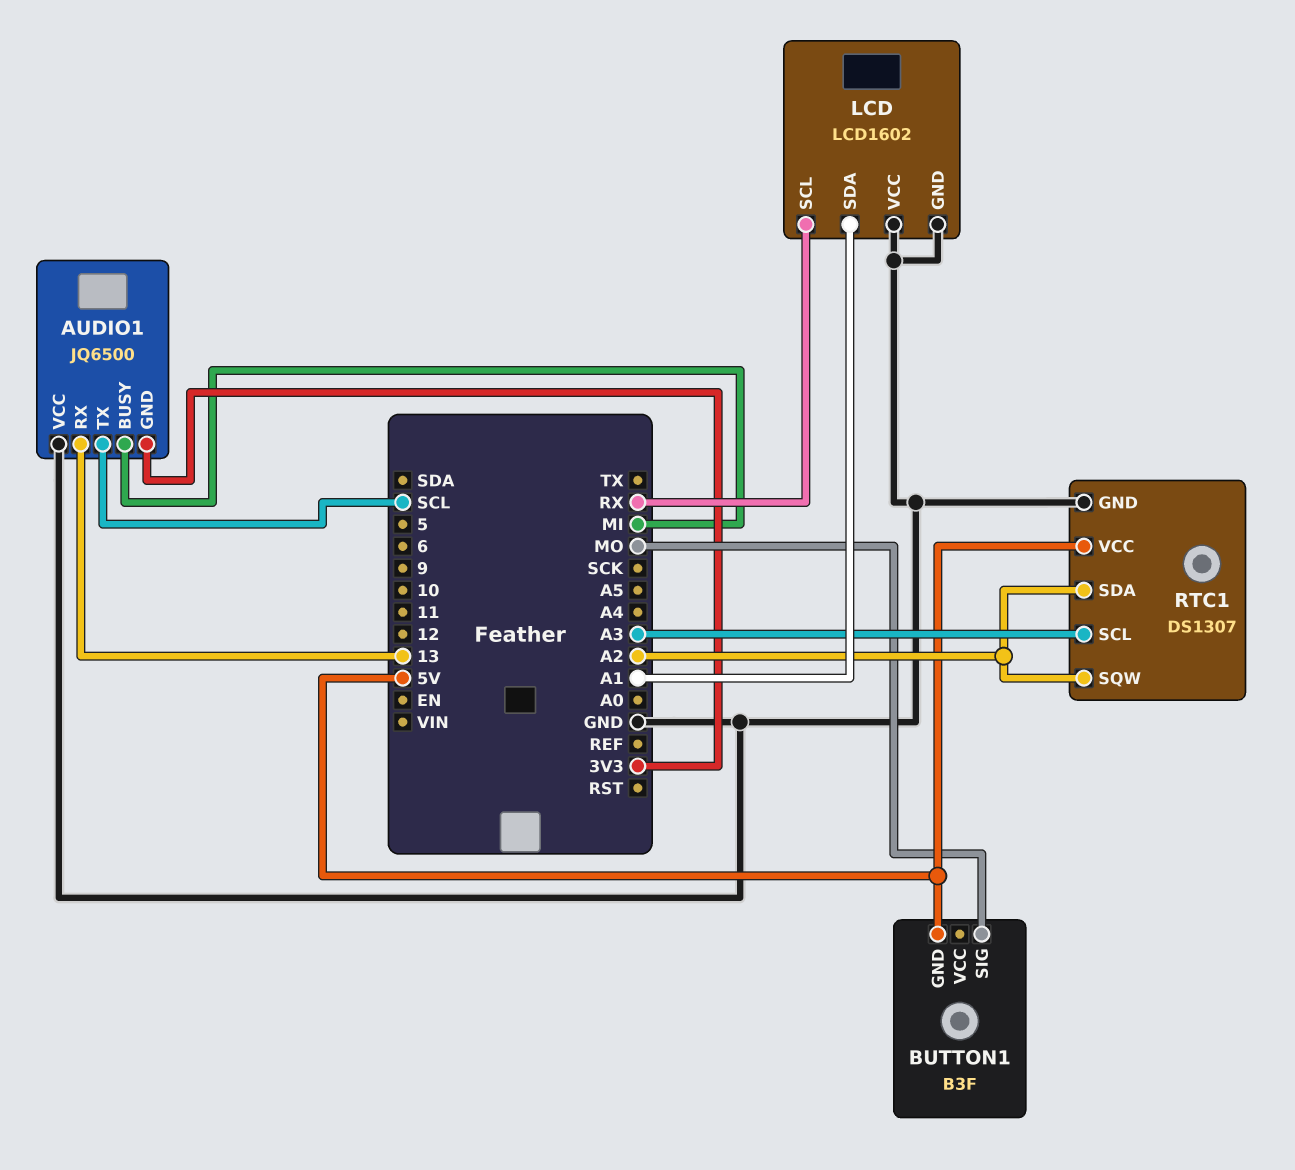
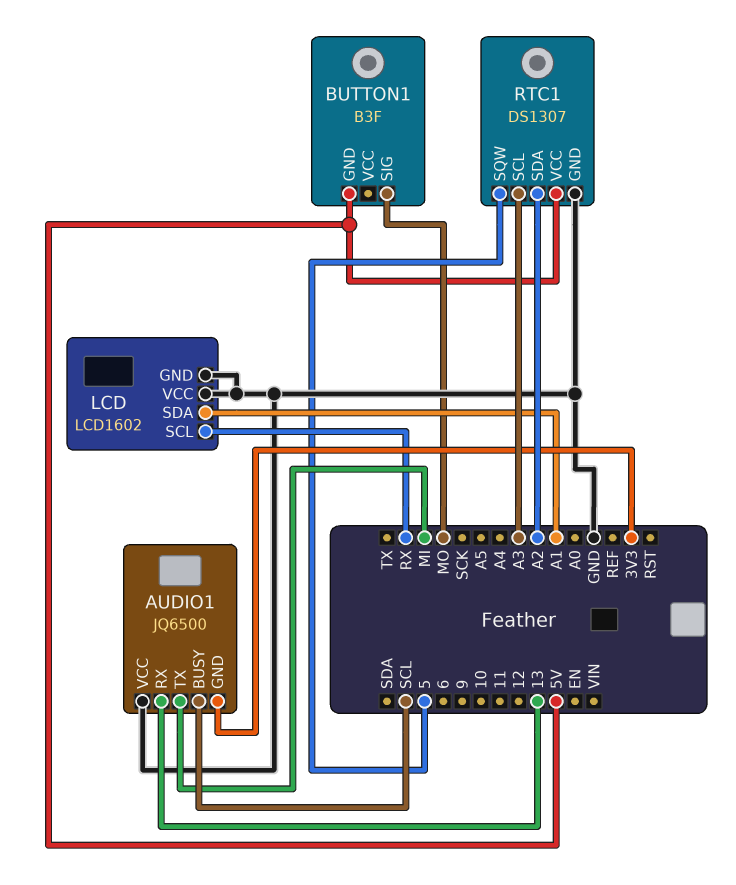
AUDIO1 pin BUSY: MI -> SCL
AUDIO1 pin TX: SCL -> MI
RTC1 pin SQW: A2 -> 5

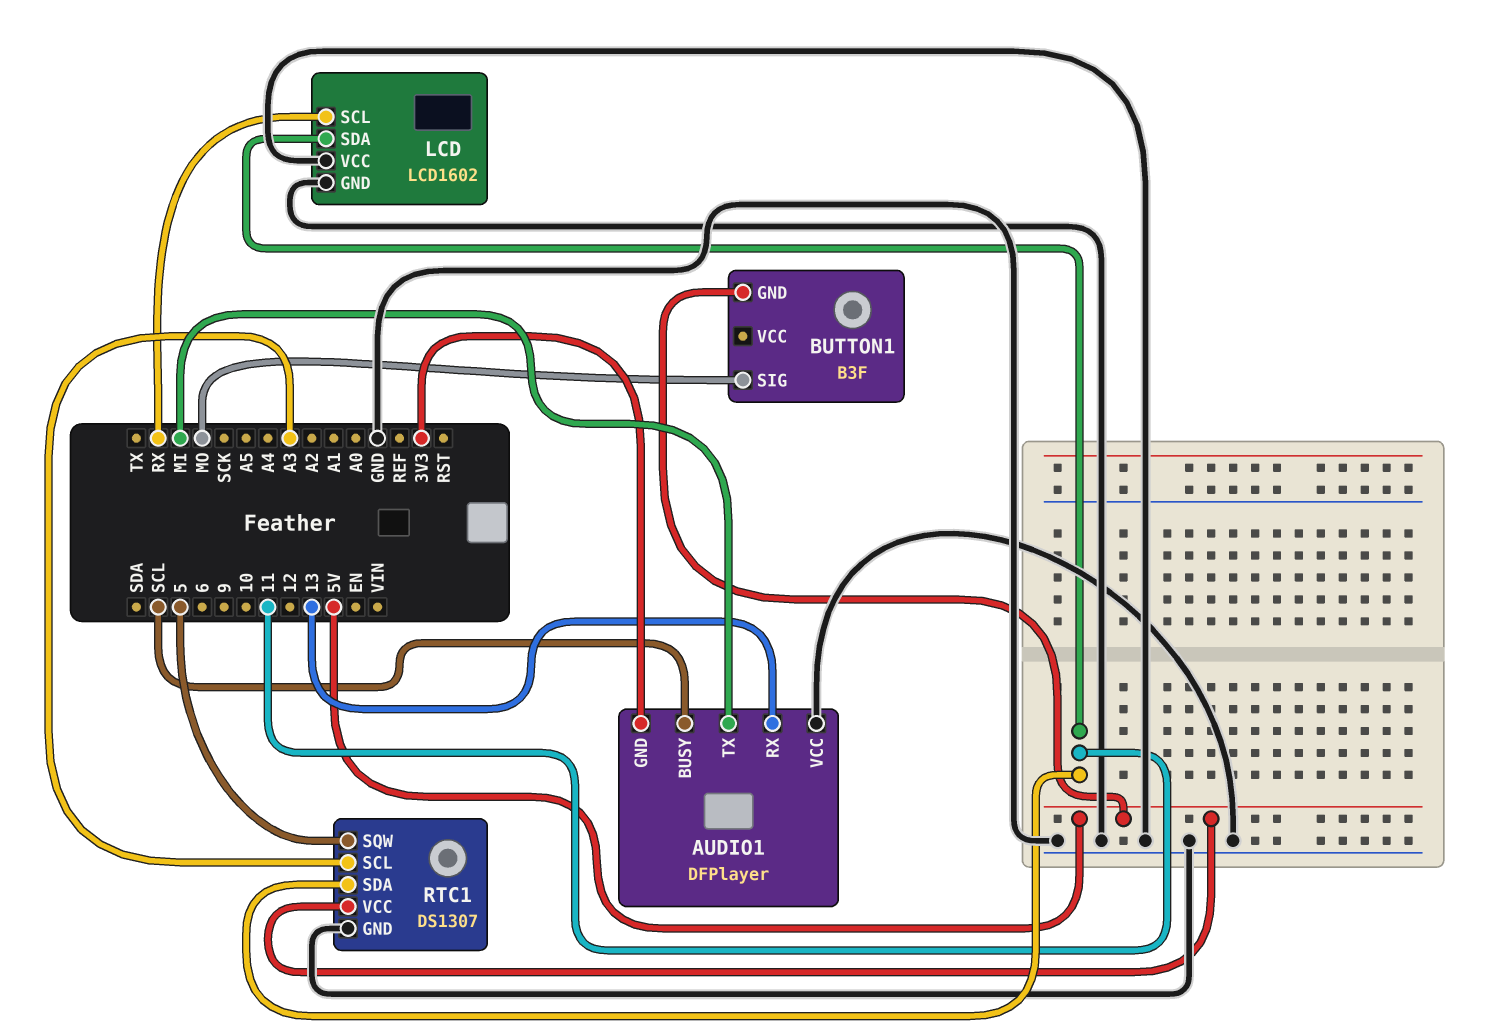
AUDIO1: JQ6500 -> DFPlayer
LCD pin SDA: A1 -> 11
RTC1 pin SDA: A2 -> 11

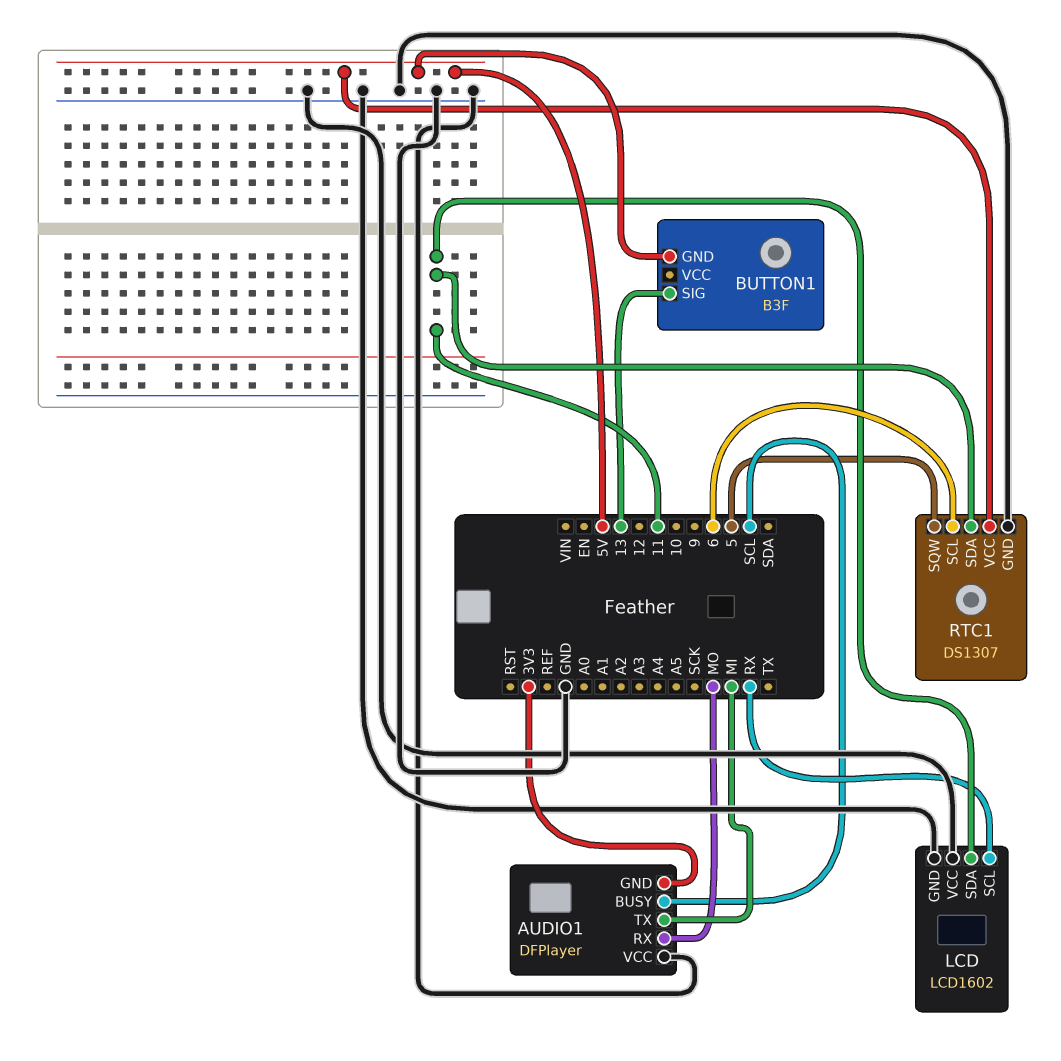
AUDIO1 pin RX: 13 -> MO
BUTTON1 pin SIG: MO -> 13
RTC1 pin SCL: A3 -> 6

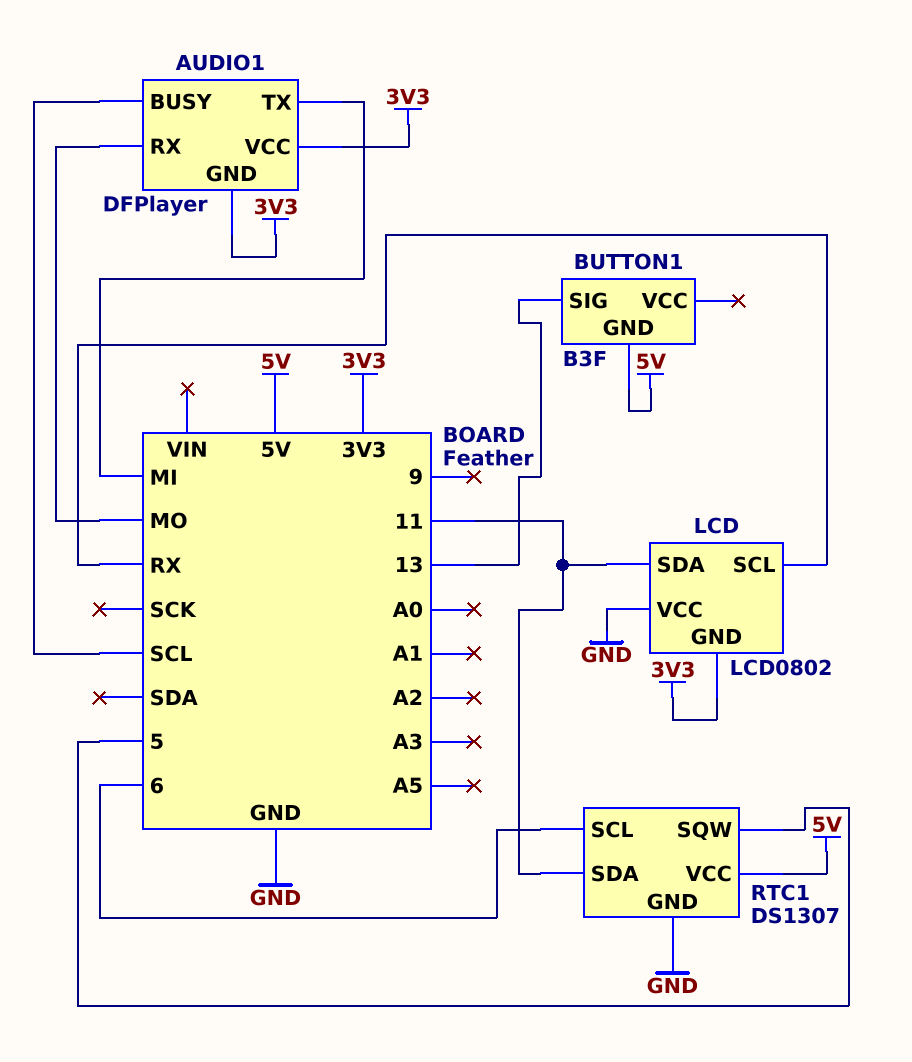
AUDIO1 pin VCC: GND -> 3V3
LCD: LCD1602 -> LCD0802
LCD pin GND: GND -> 3V3

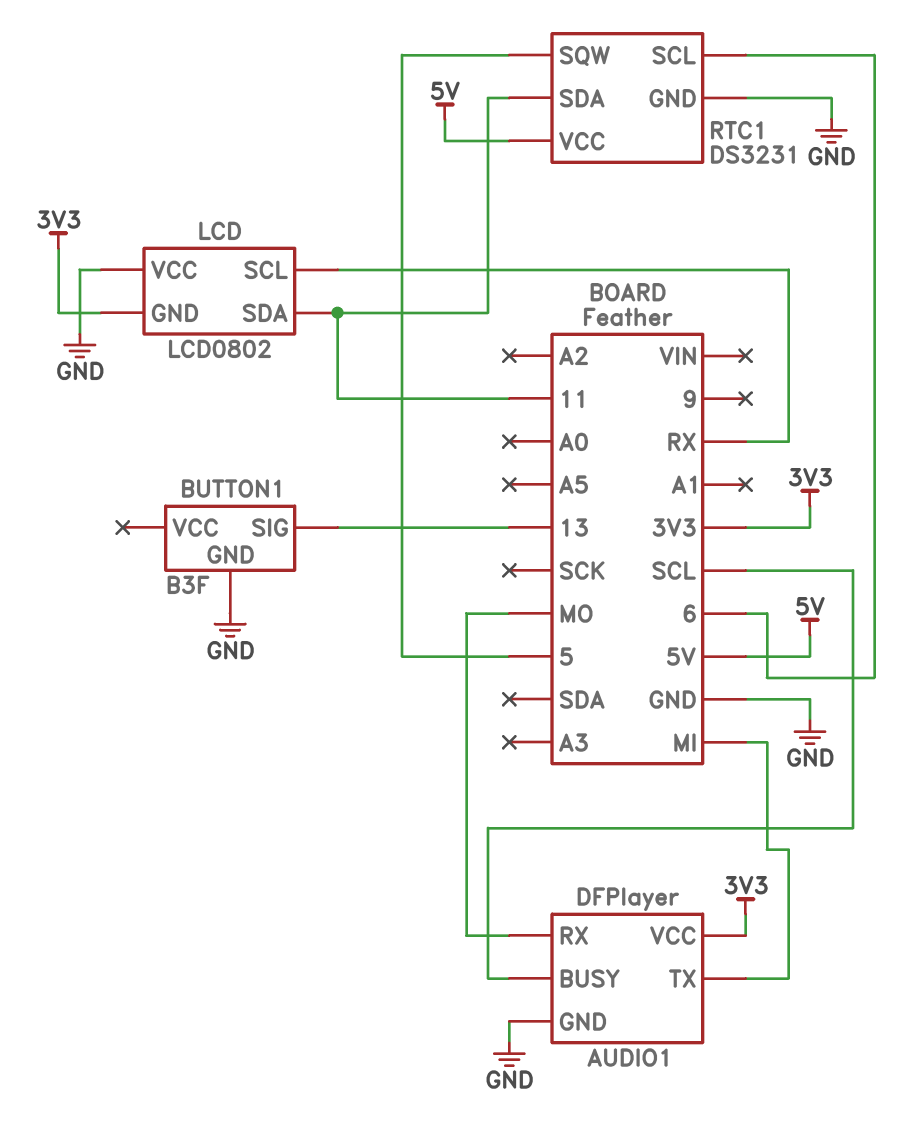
AUDIO1 pin GND: 3V3 -> GND
BUTTON1 pin GND: 5V -> GND
RTC1: DS1307 -> DS3231

